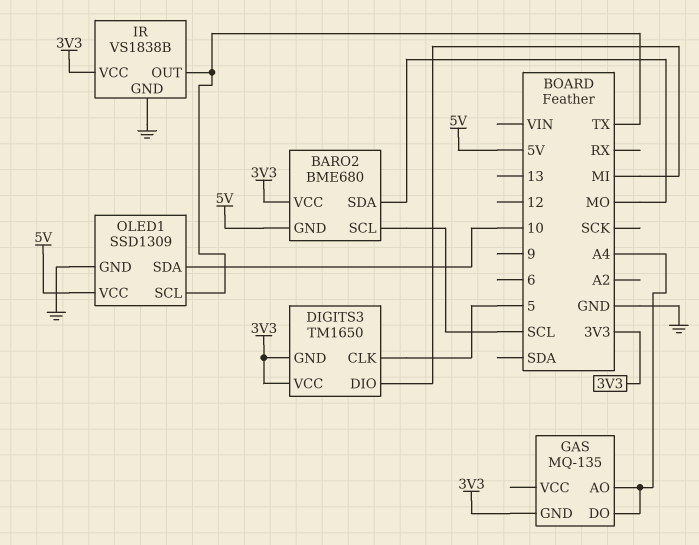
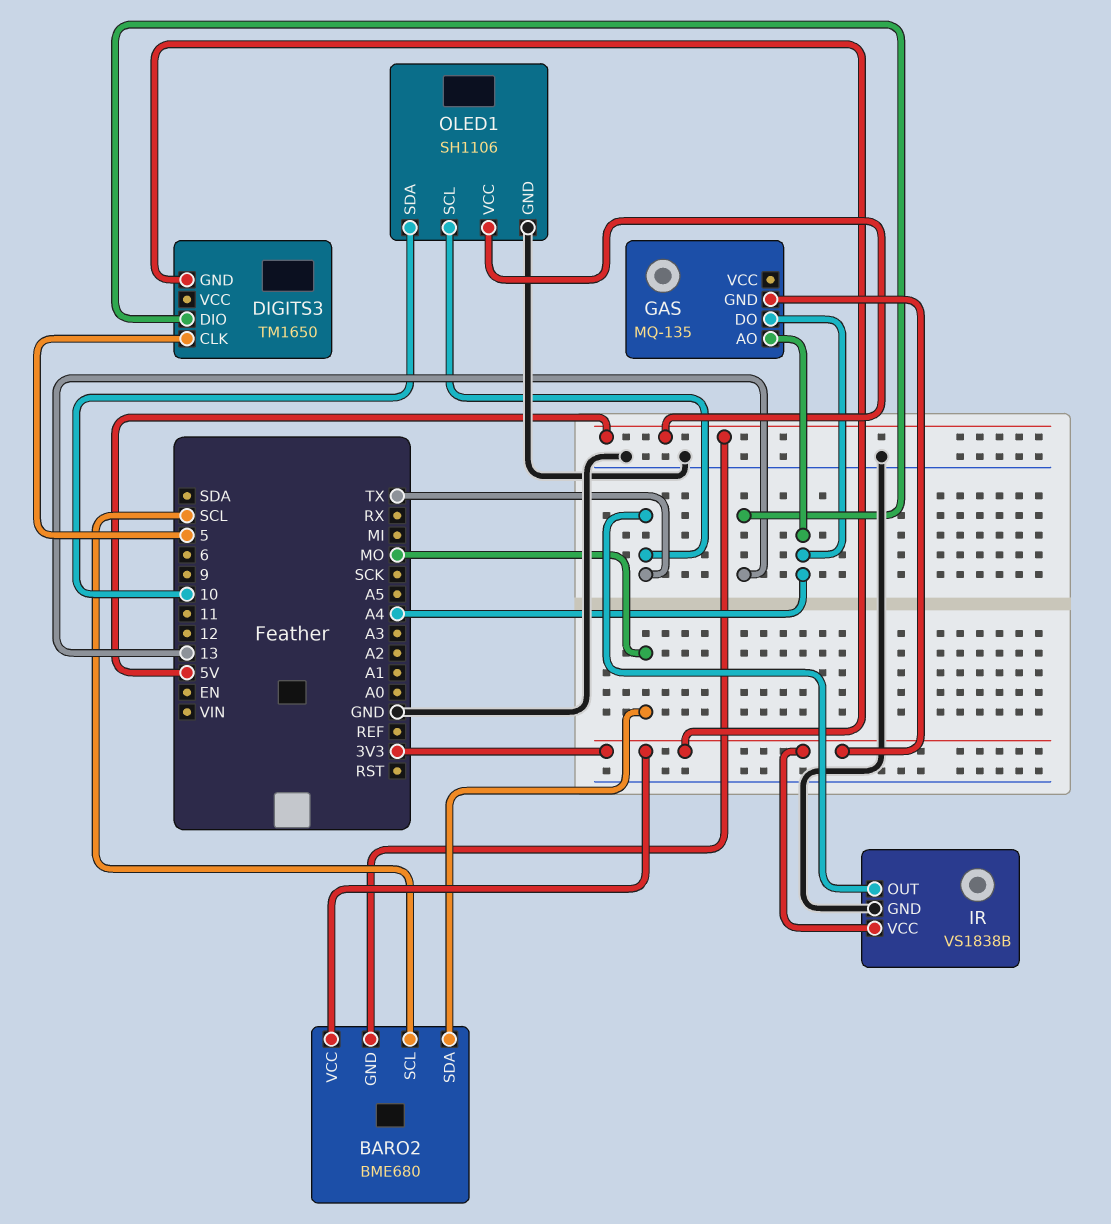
DIGITS3 pin DIO: MI -> 13
DIGITS3 pin VCC: 3V3 -> none
OLED1: SSD1309 -> SH1106

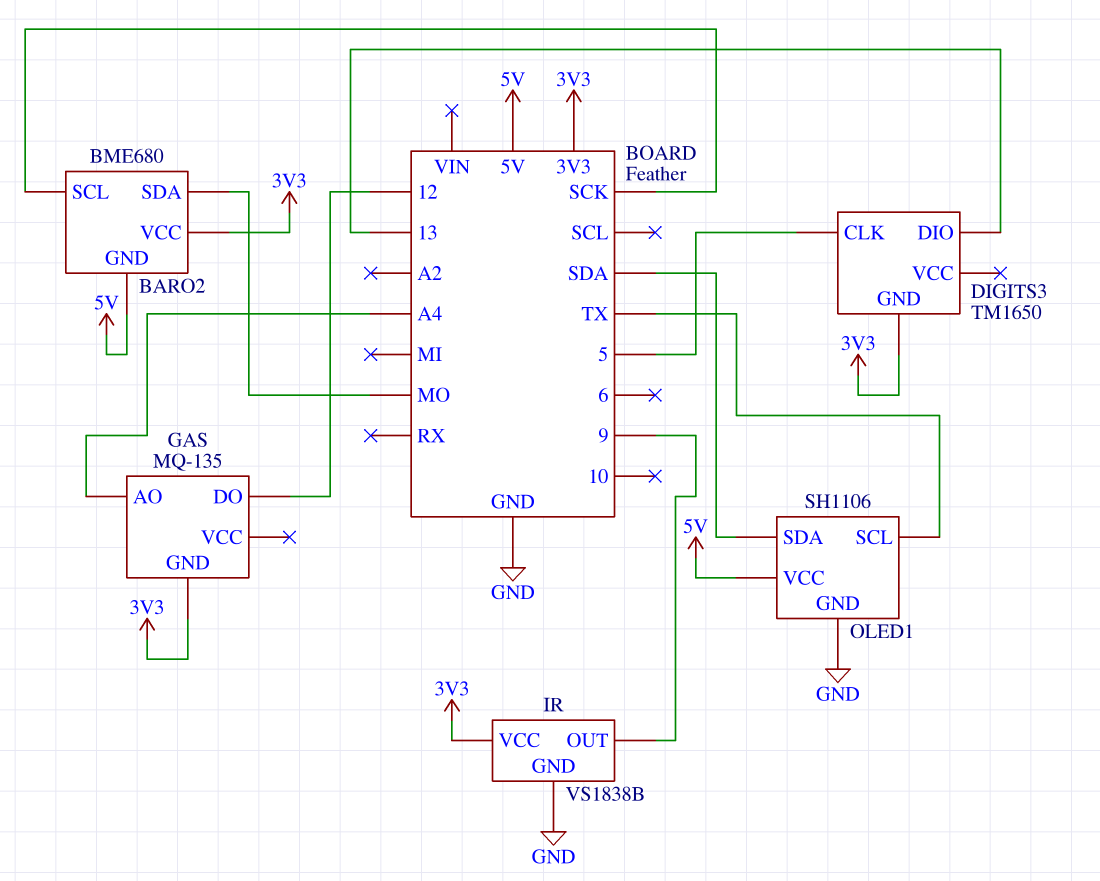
BARO2 pin SCL: SCL -> SCK
GAS pin DO: A4 -> 12
IR pin OUT: TX -> 9
OLED1 pin SDA: 10 -> SDA

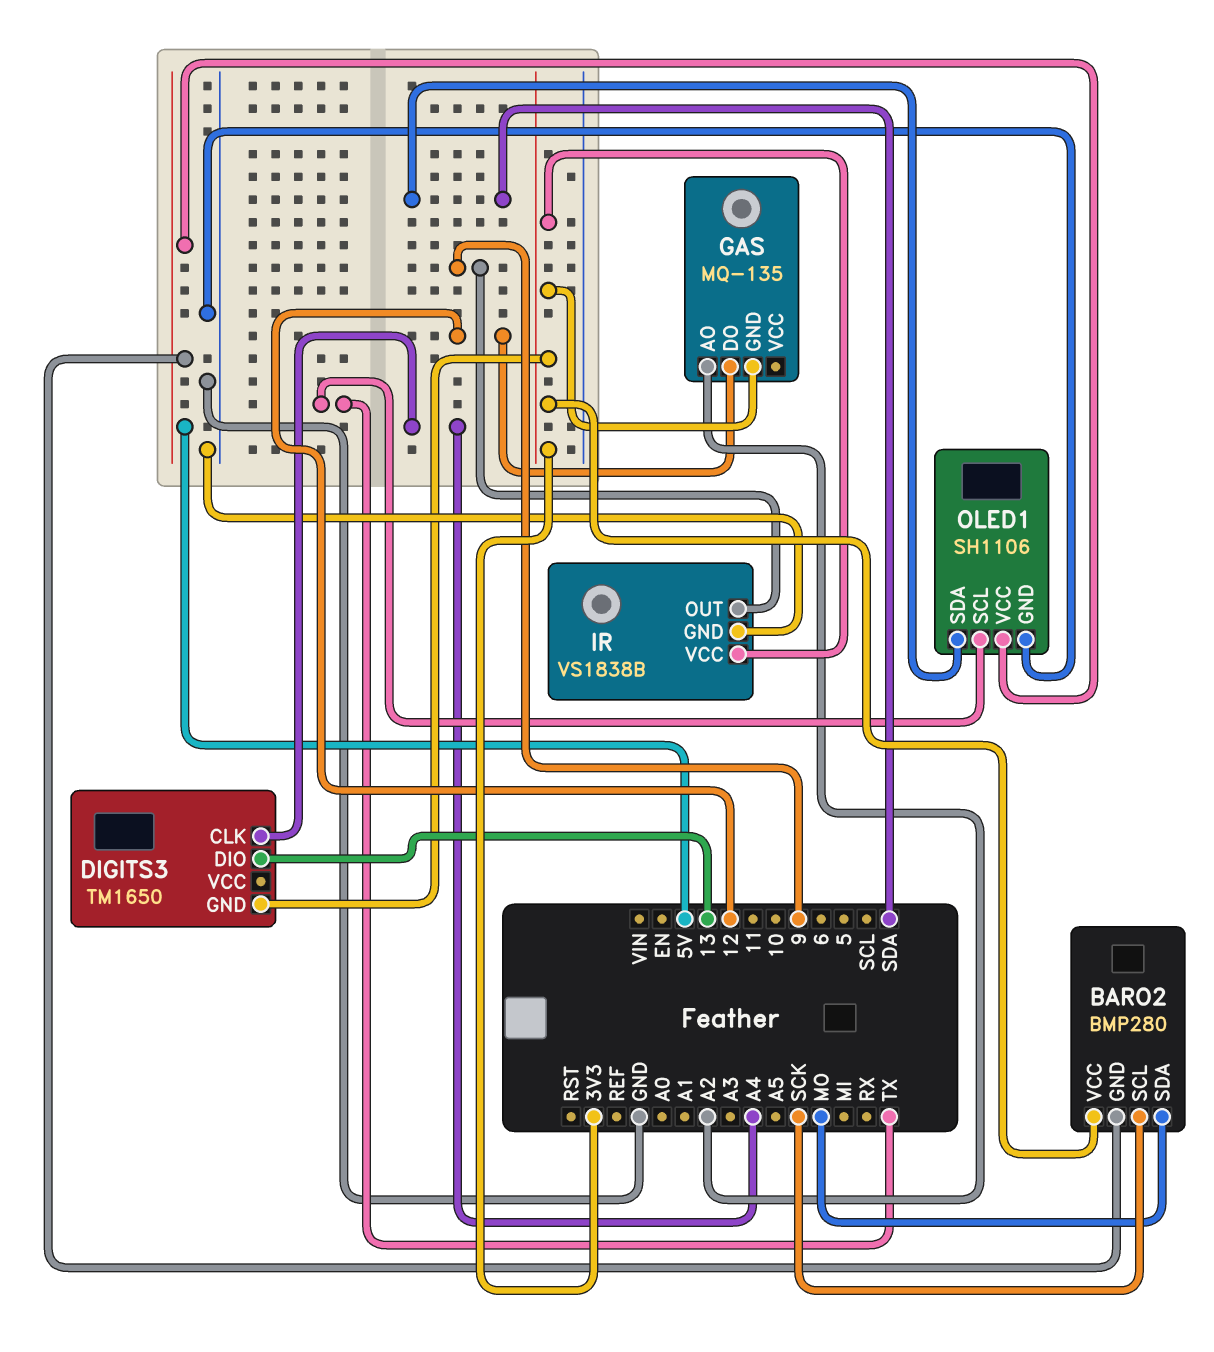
BARO2: BME680 -> BMP280
DIGITS3 pin CLK: 5 -> A4
GAS pin AO: A4 -> A2

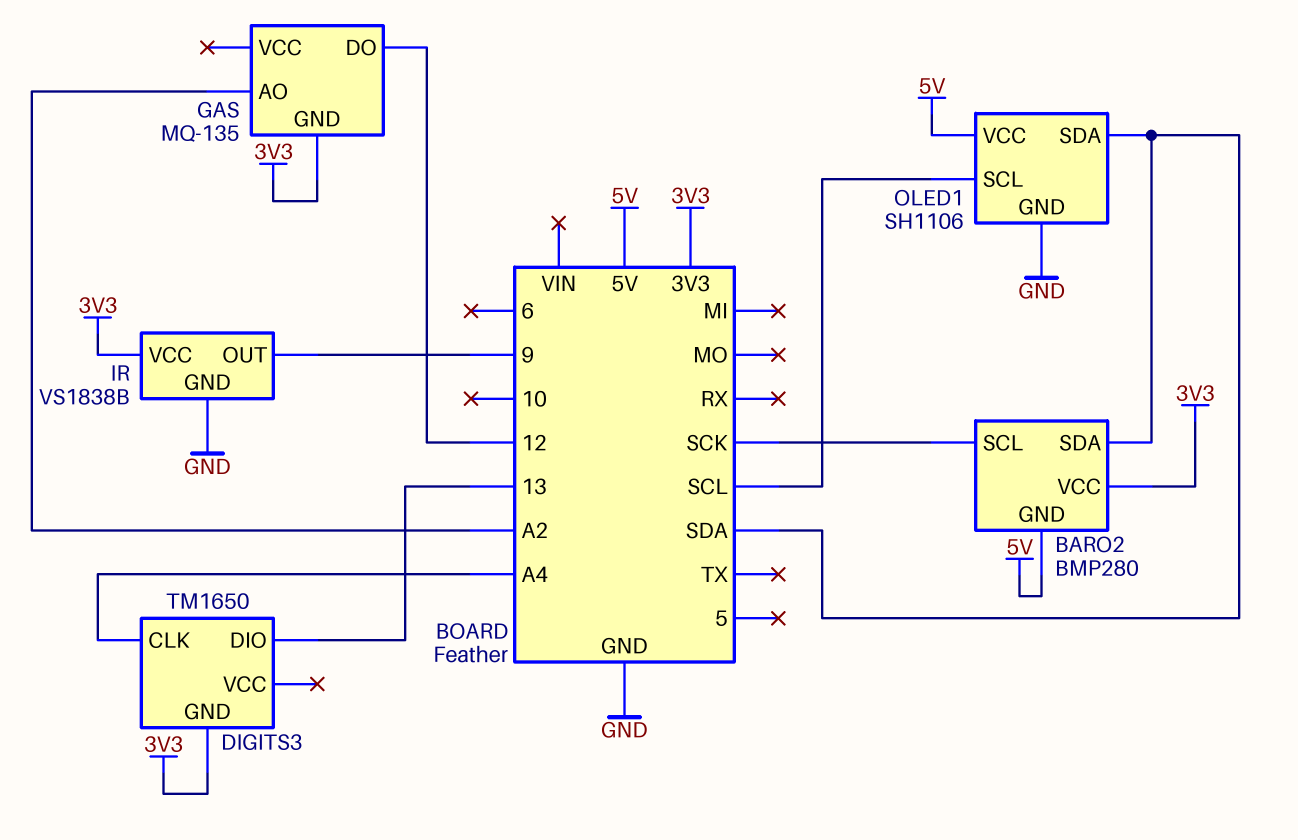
BARO2 pin SDA: MO -> SDA
OLED1 pin SCL: TX -> SCL

